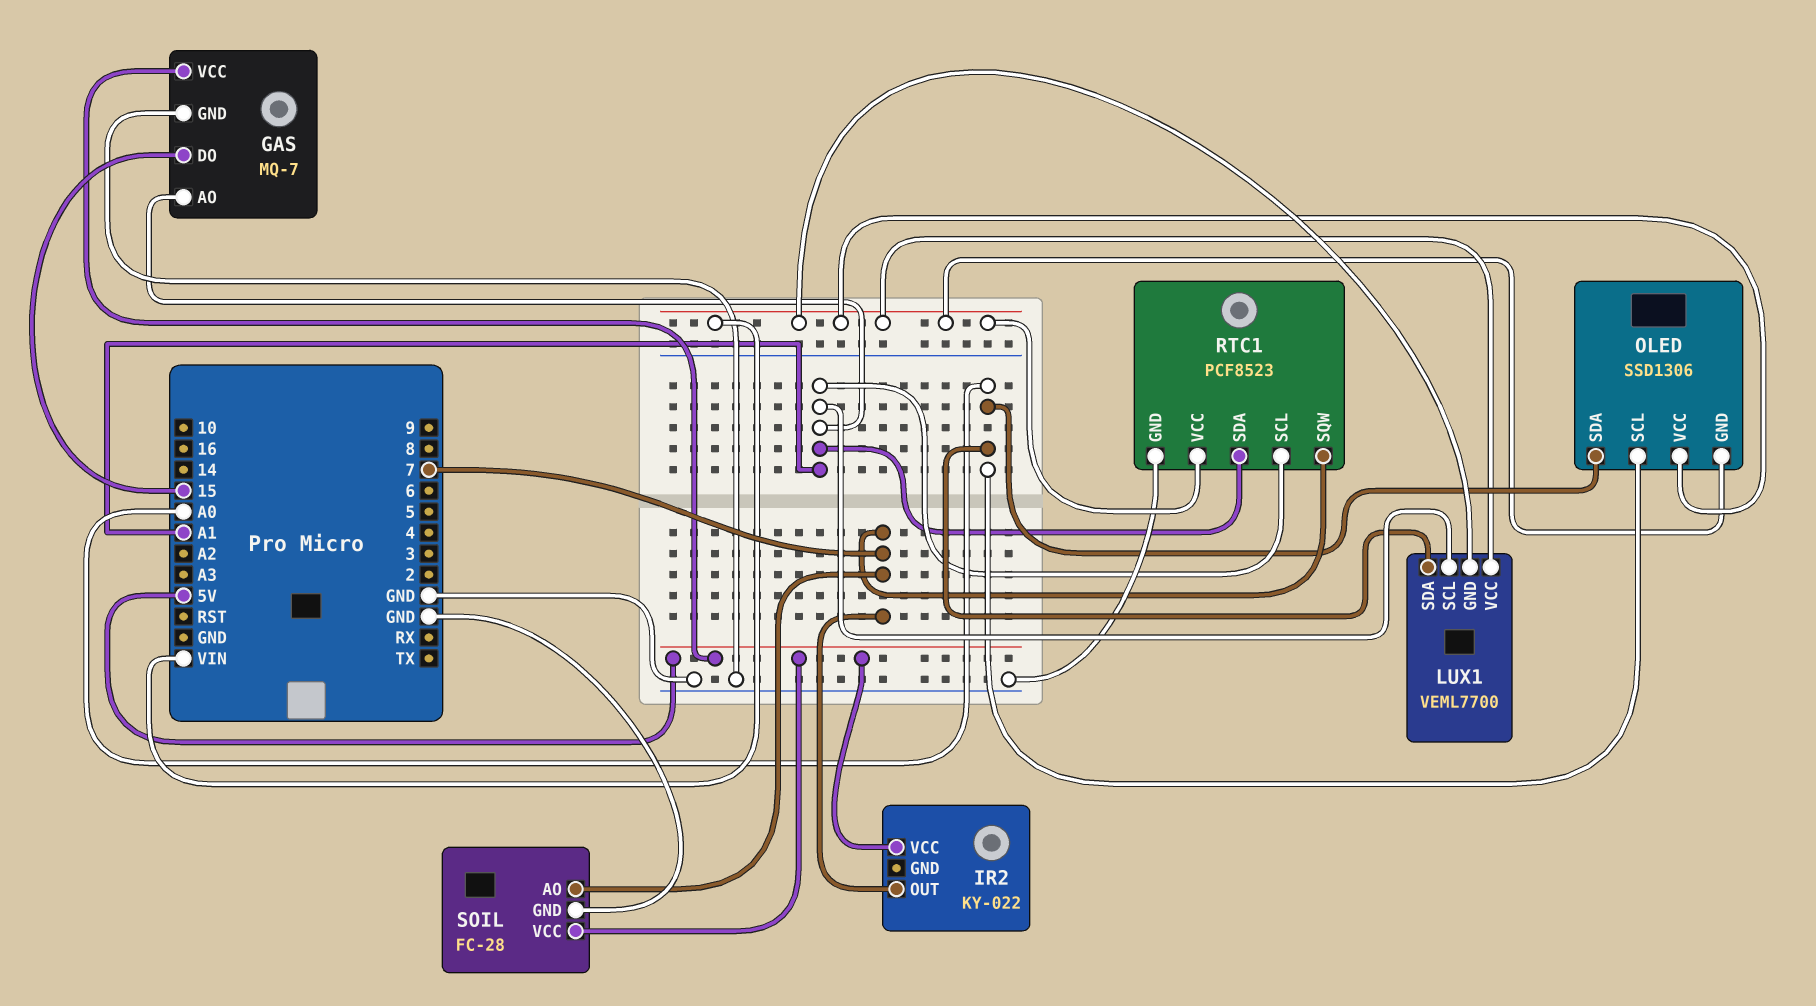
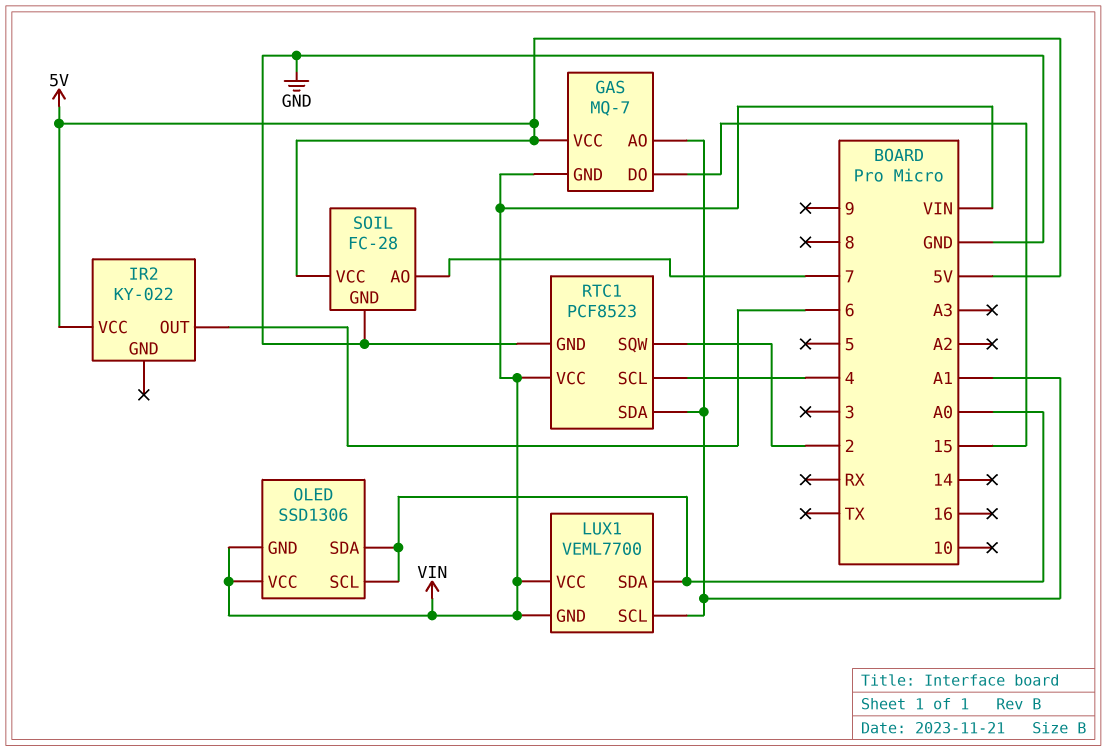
GAS pin GND: GND -> VIN
IR2 pin OUT: 7 -> 6
RTC1 pin SCL: A1 -> 4
RTC1 pin SQW: 7 -> 2

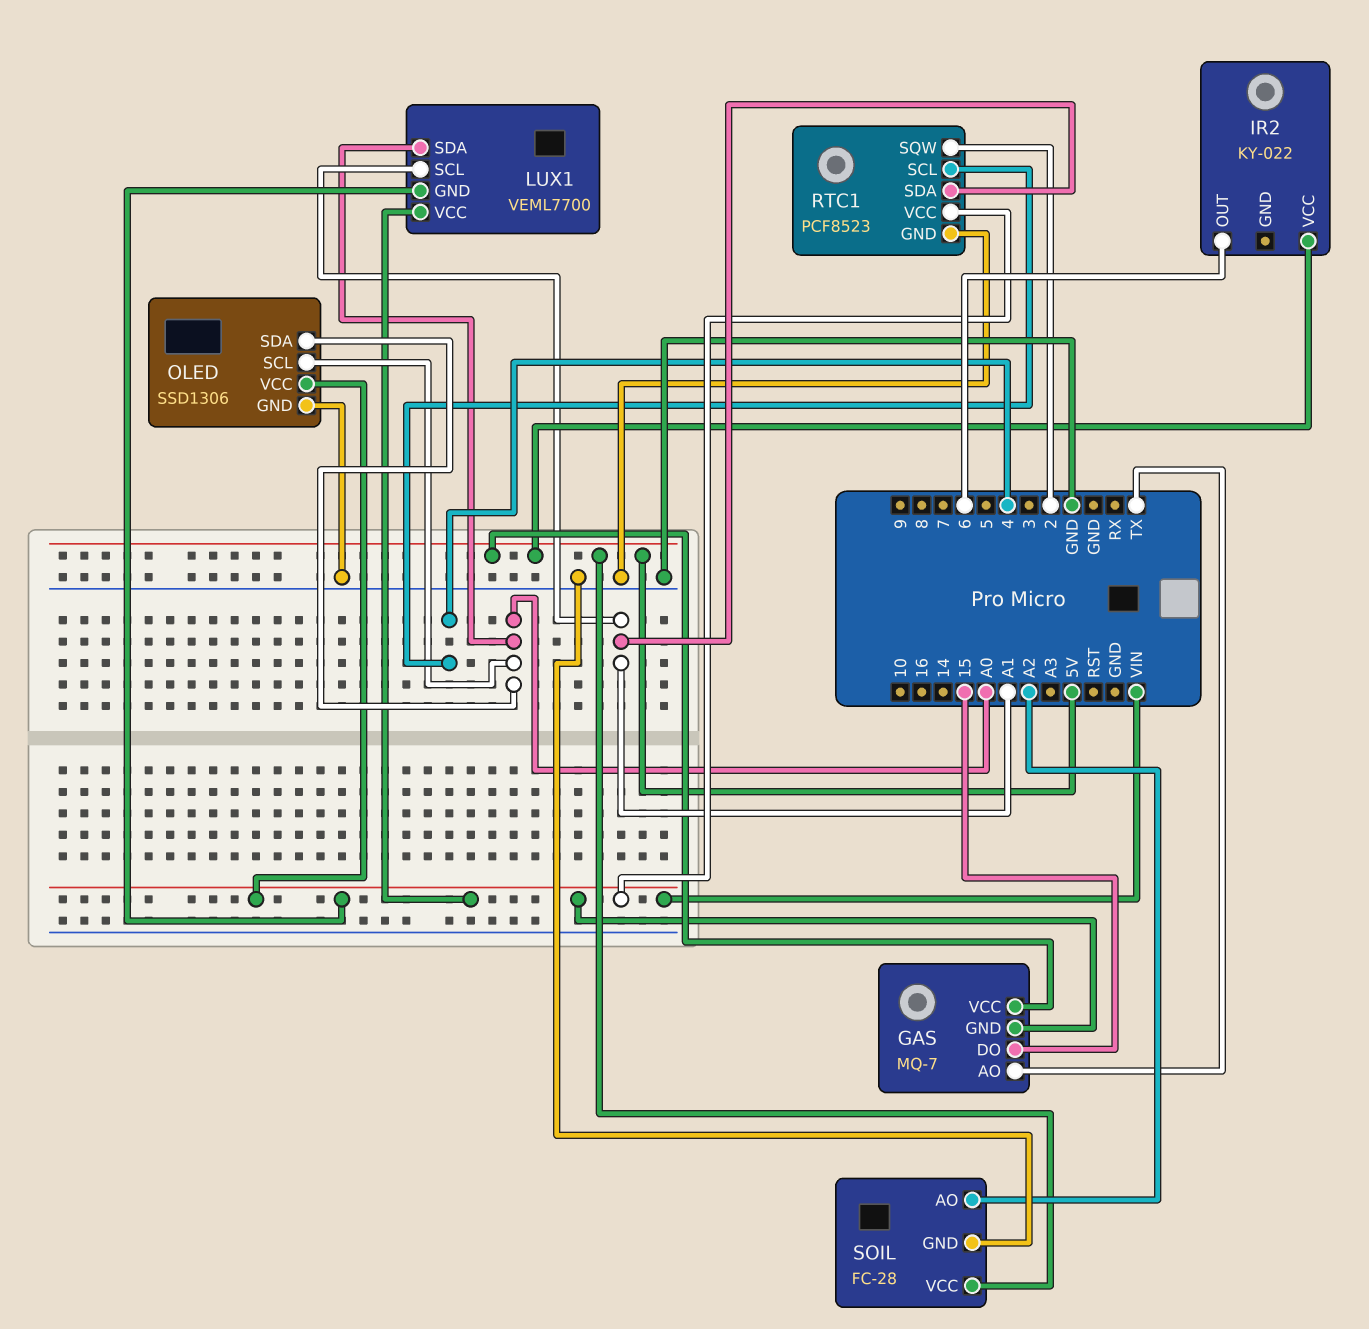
GAS pin AO: A1 -> TX
OLED pin GND: VIN -> GND
SOIL pin AO: 7 -> A2

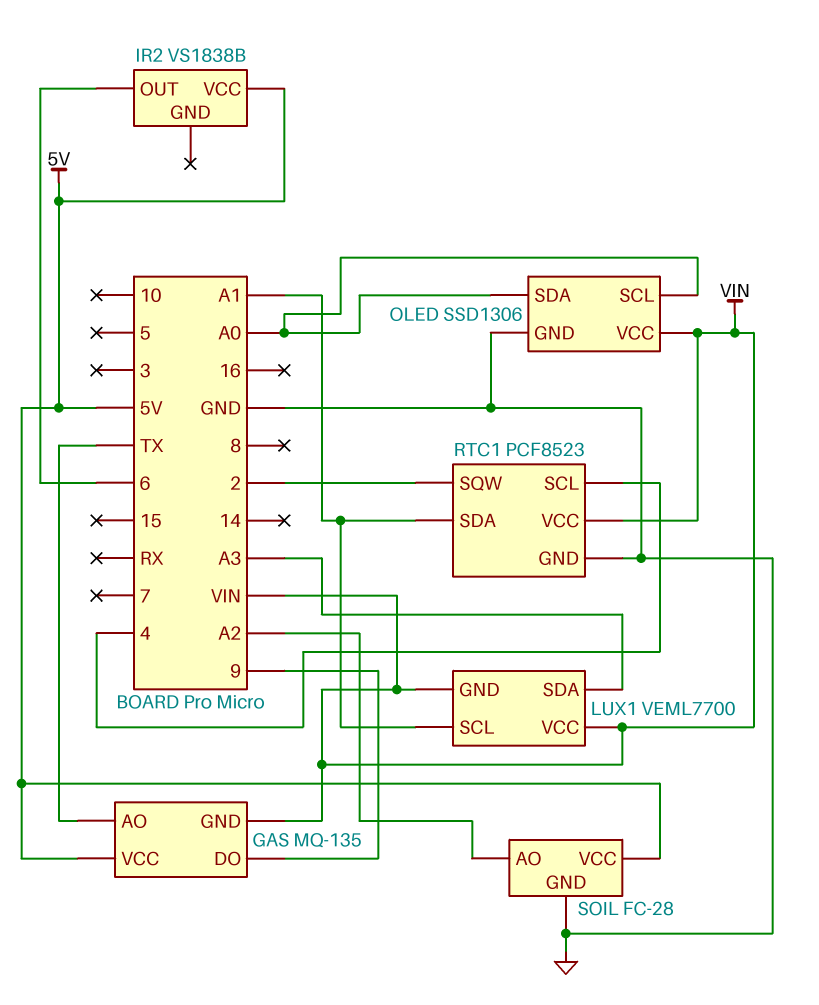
GAS: MQ-7 -> MQ-135
GAS pin DO: 15 -> 9
IR2: KY-022 -> VS1838B
LUX1 pin SDA: A0 -> A3

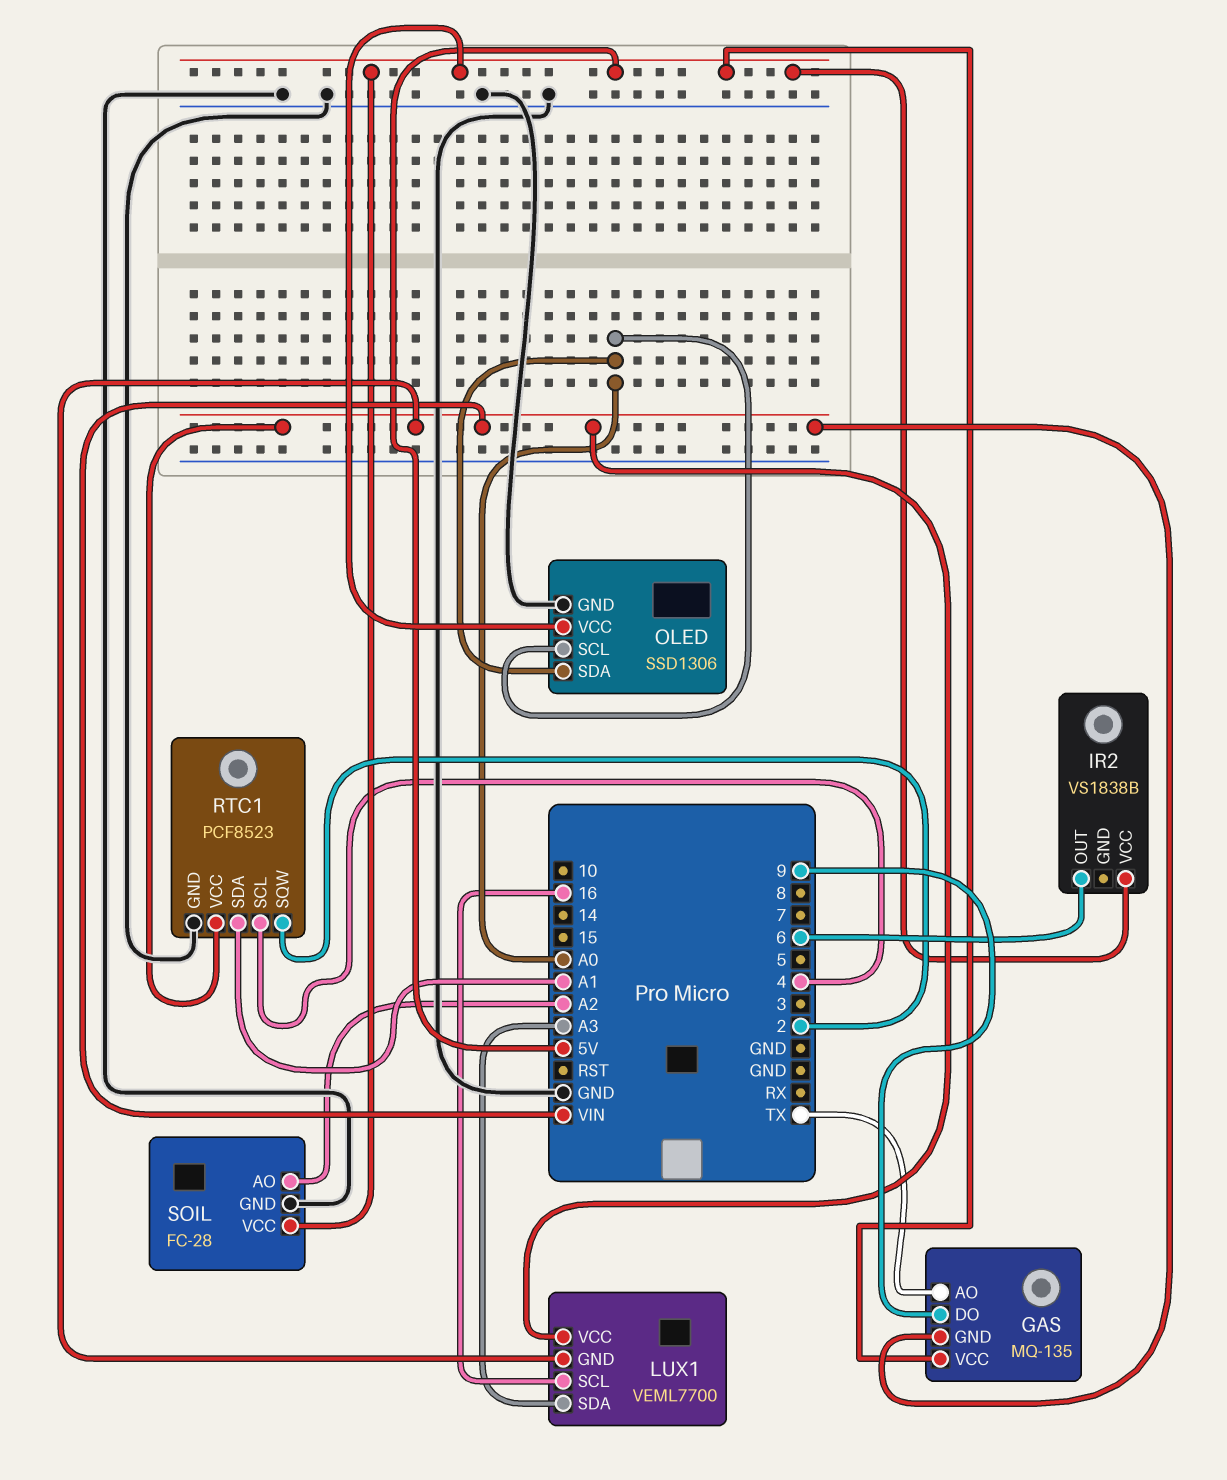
LUX1 pin SCL: A1 -> 16
OLED pin VCC: VIN -> 5V

